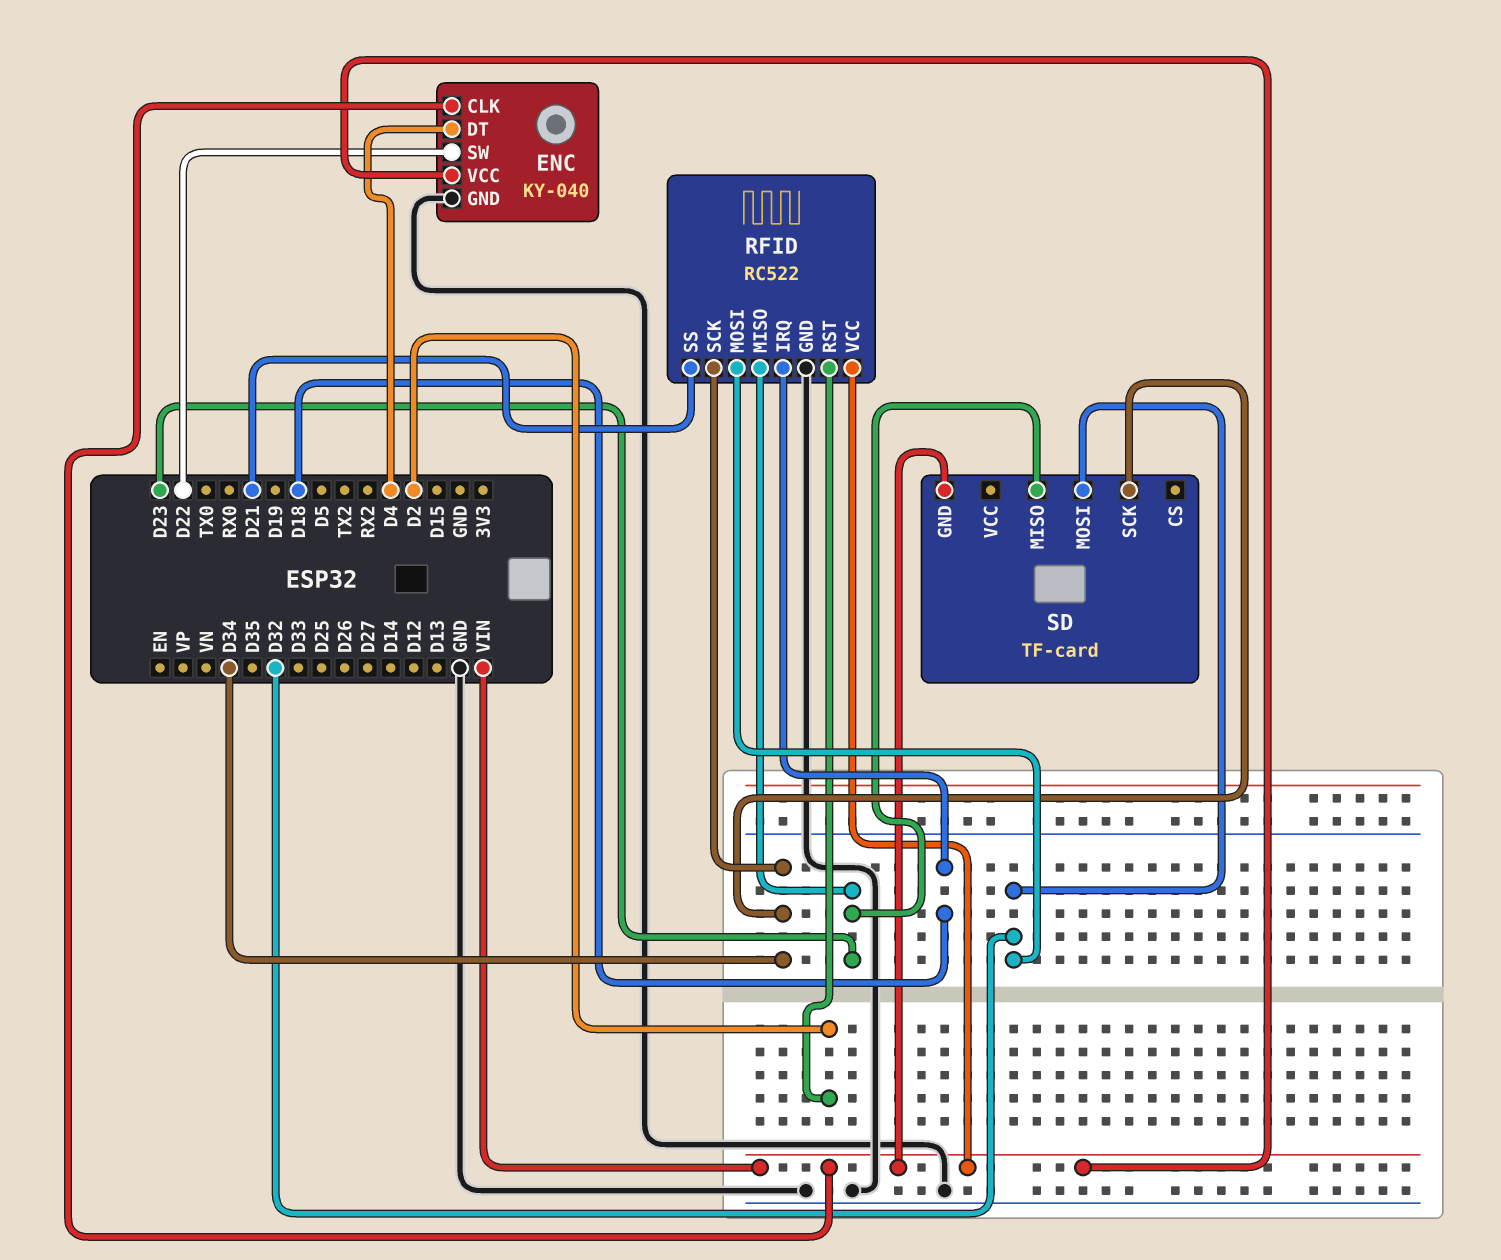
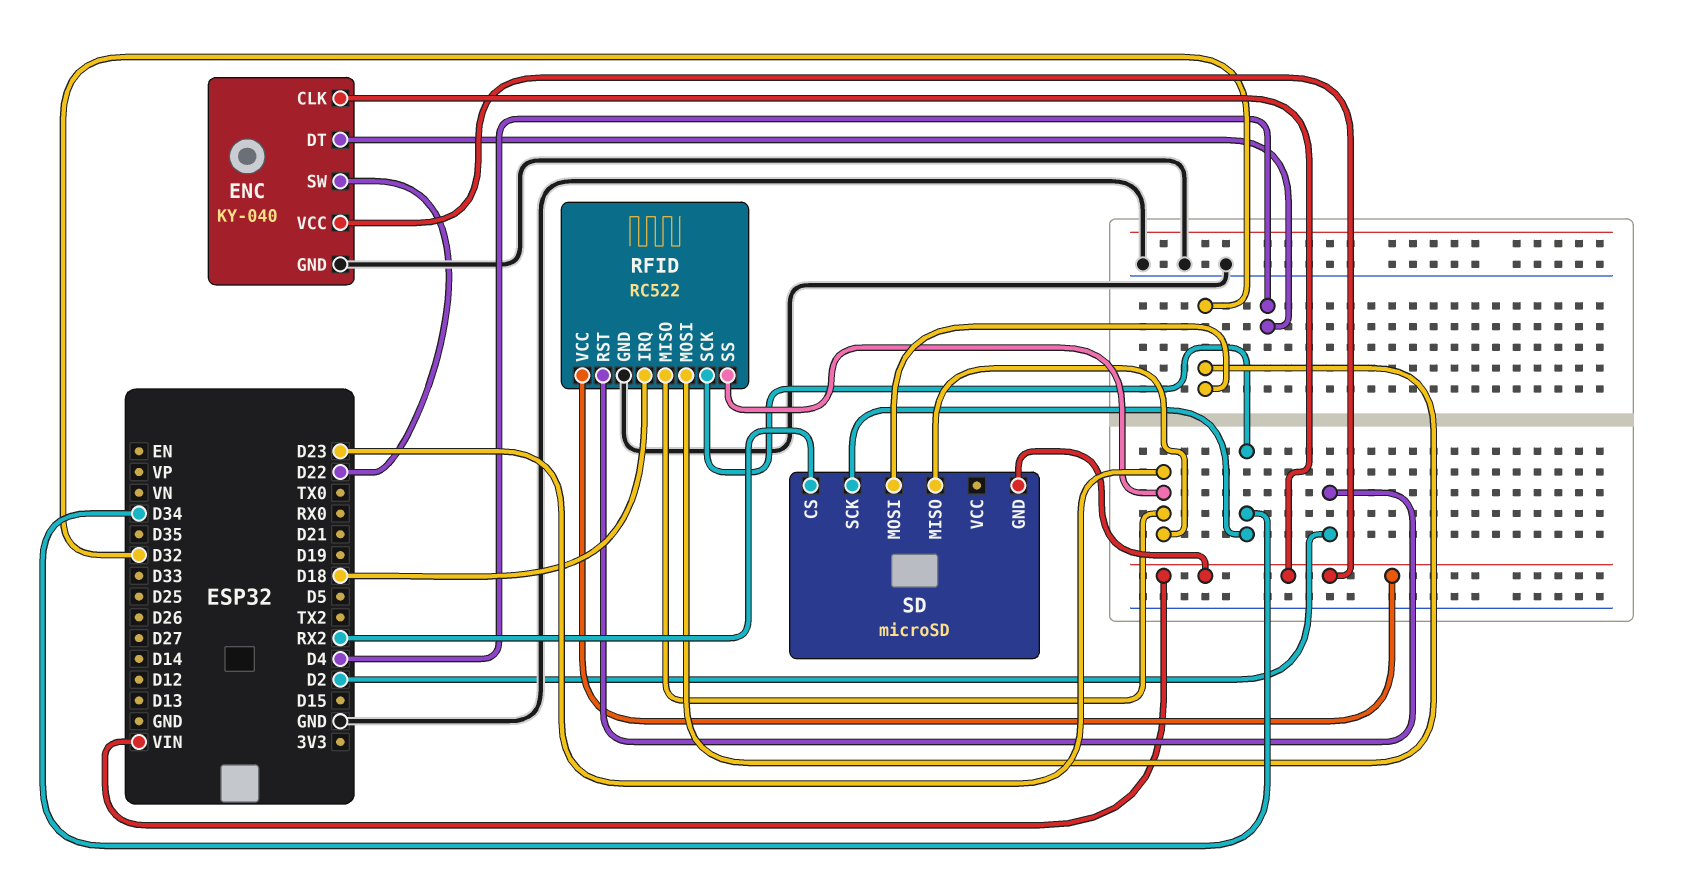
RFID pin SS: D21 -> D23
SD: TF-card -> microSD
SD pin CS: none -> RX2

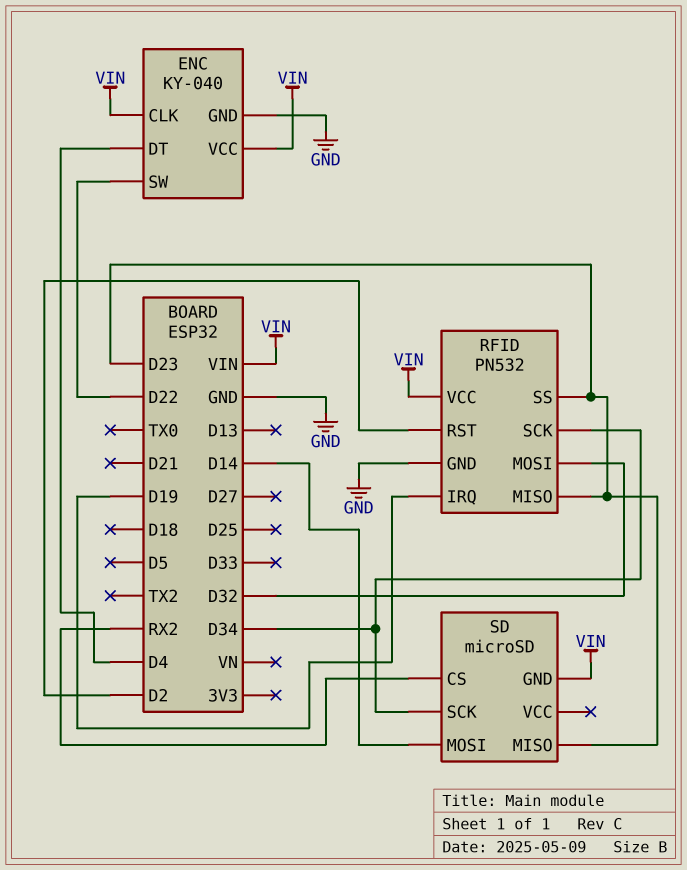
RFID: RC522 -> PN532
RFID pin IRQ: D18 -> D19
SD pin MOSI: D32 -> D14

